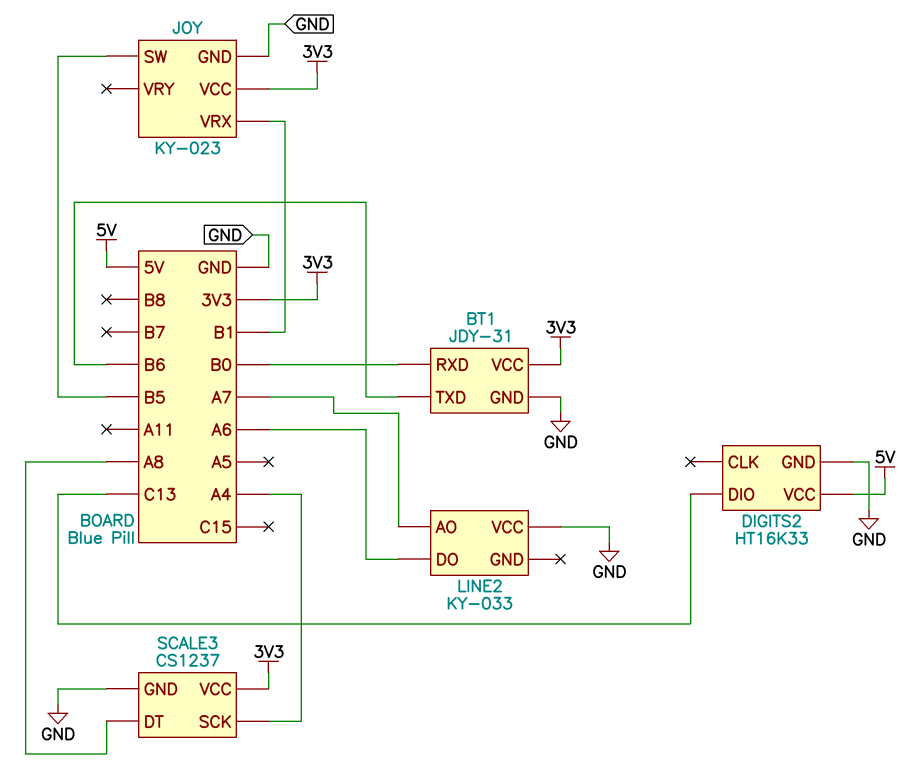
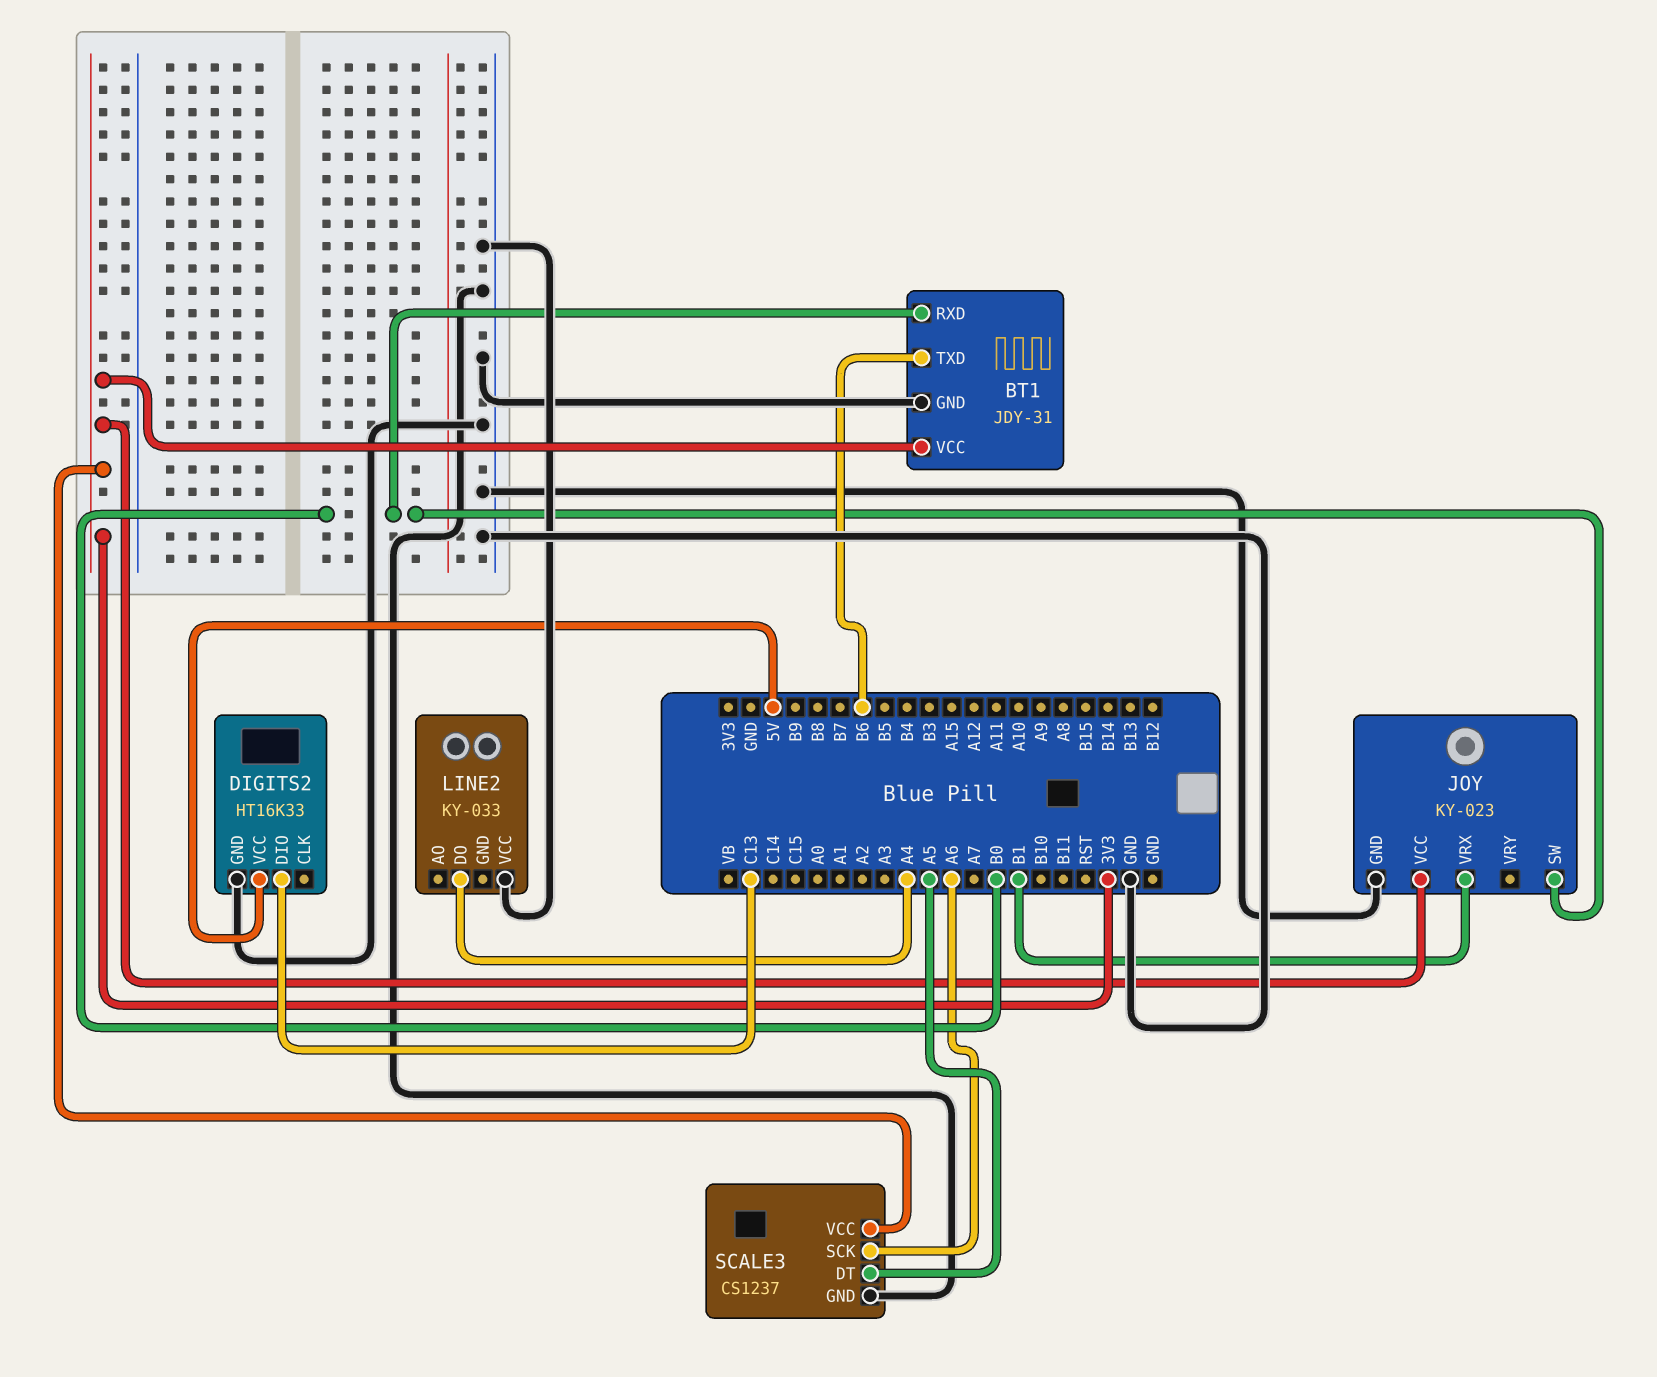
JOY pin SW: B5 -> B0
LINE2 pin AO: A7 -> none
LINE2 pin DO: A6 -> A4
SCALE3 pin DT: A8 -> A5
SCALE3 pin SCK: A4 -> A6

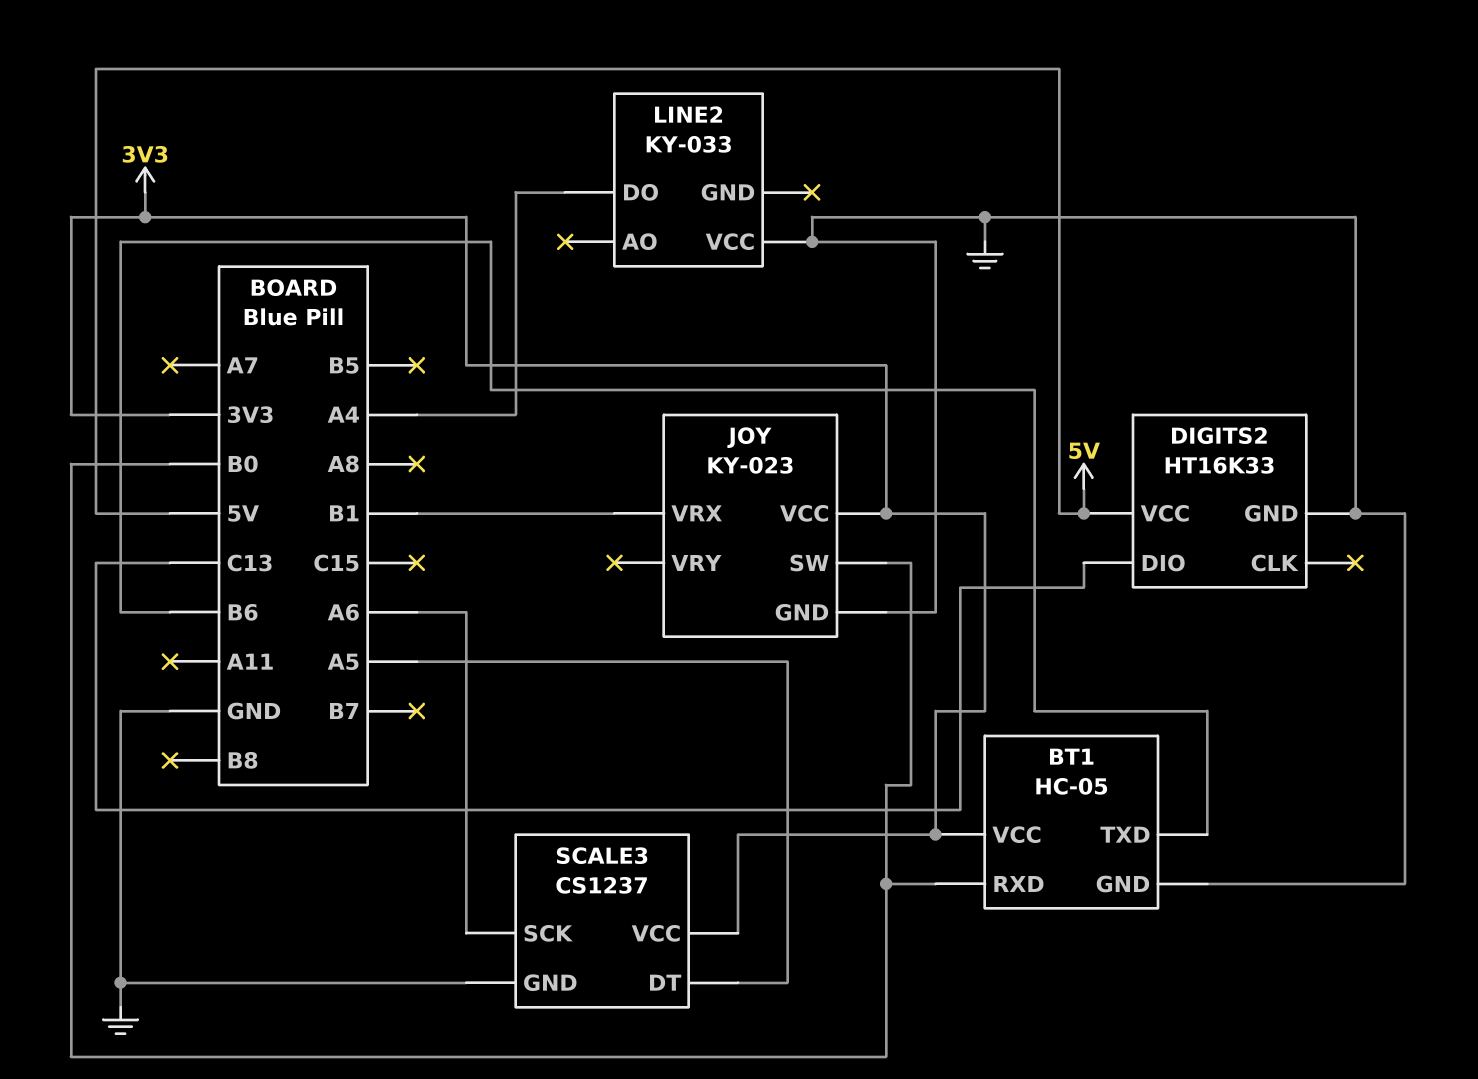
BT1: JDY-31 -> HC-05

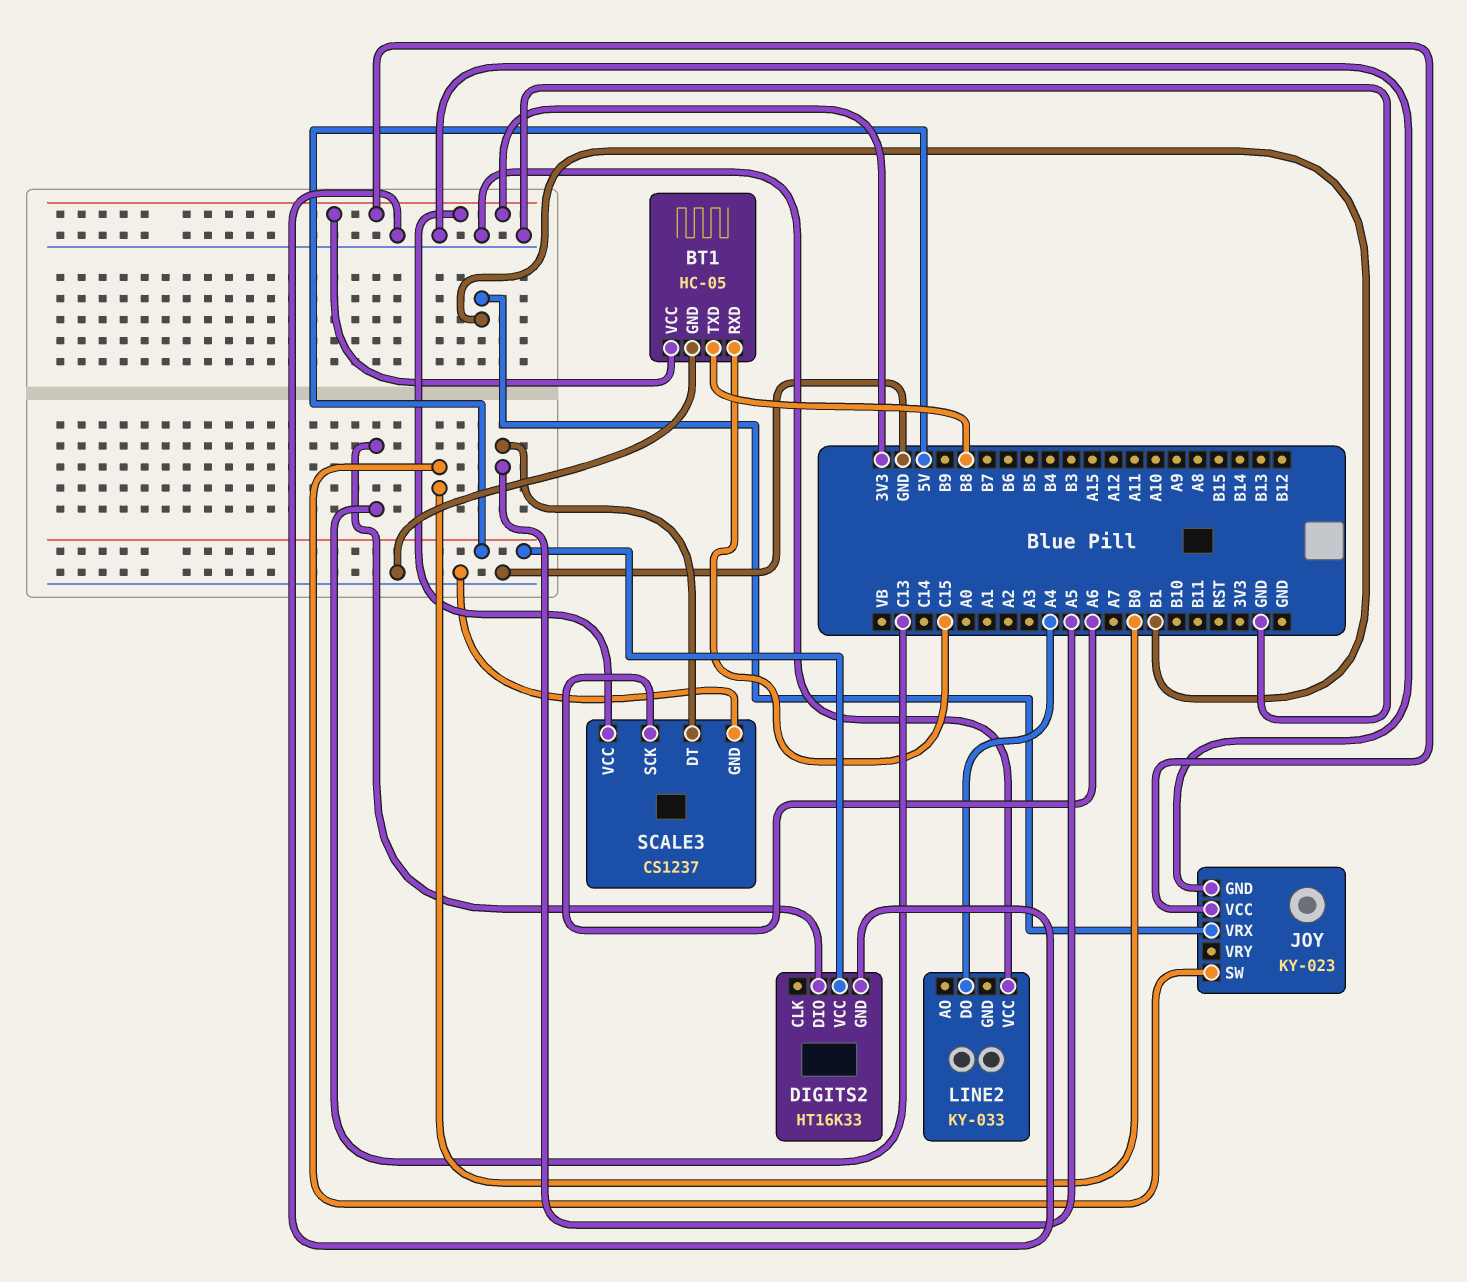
BT1 pin RXD: B0 -> C15
BT1 pin TXD: B6 -> B8

